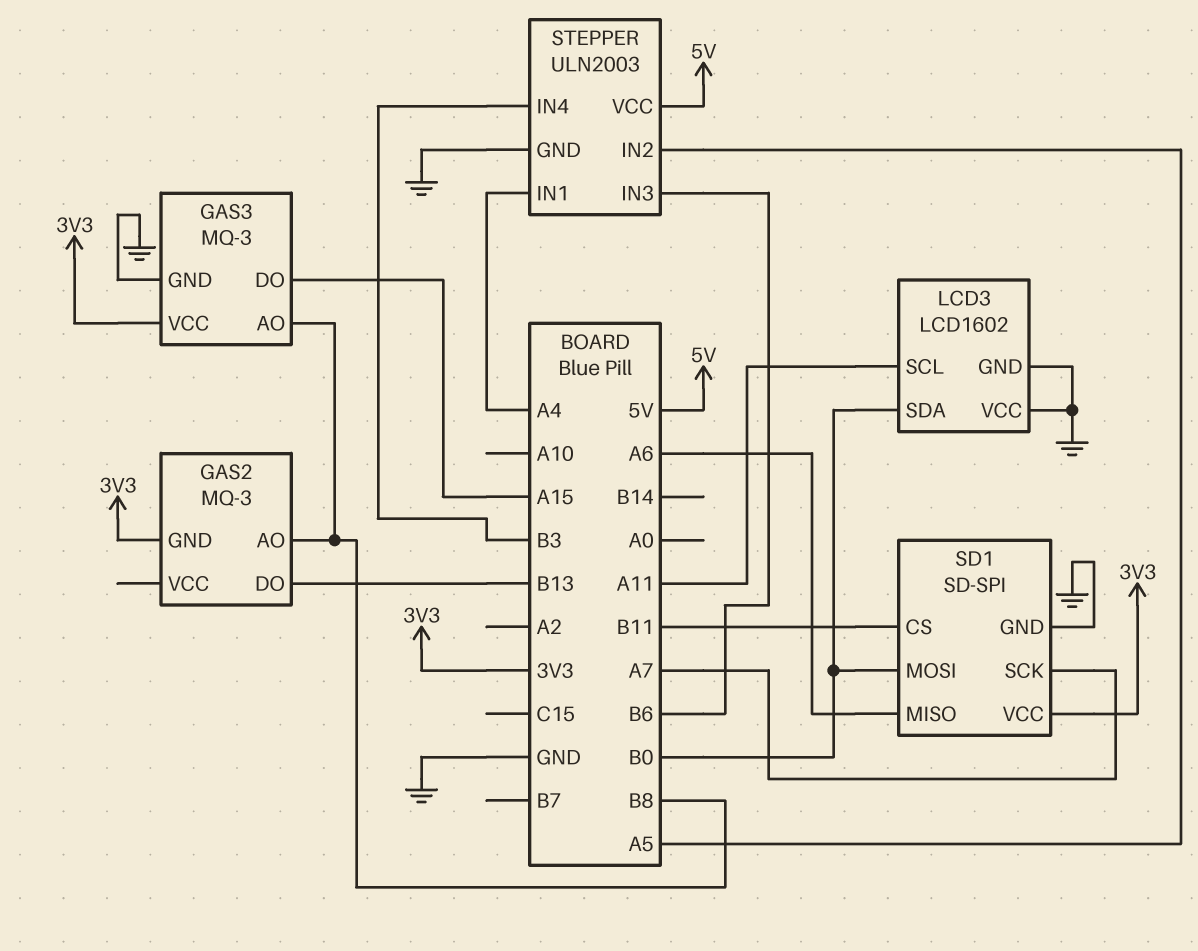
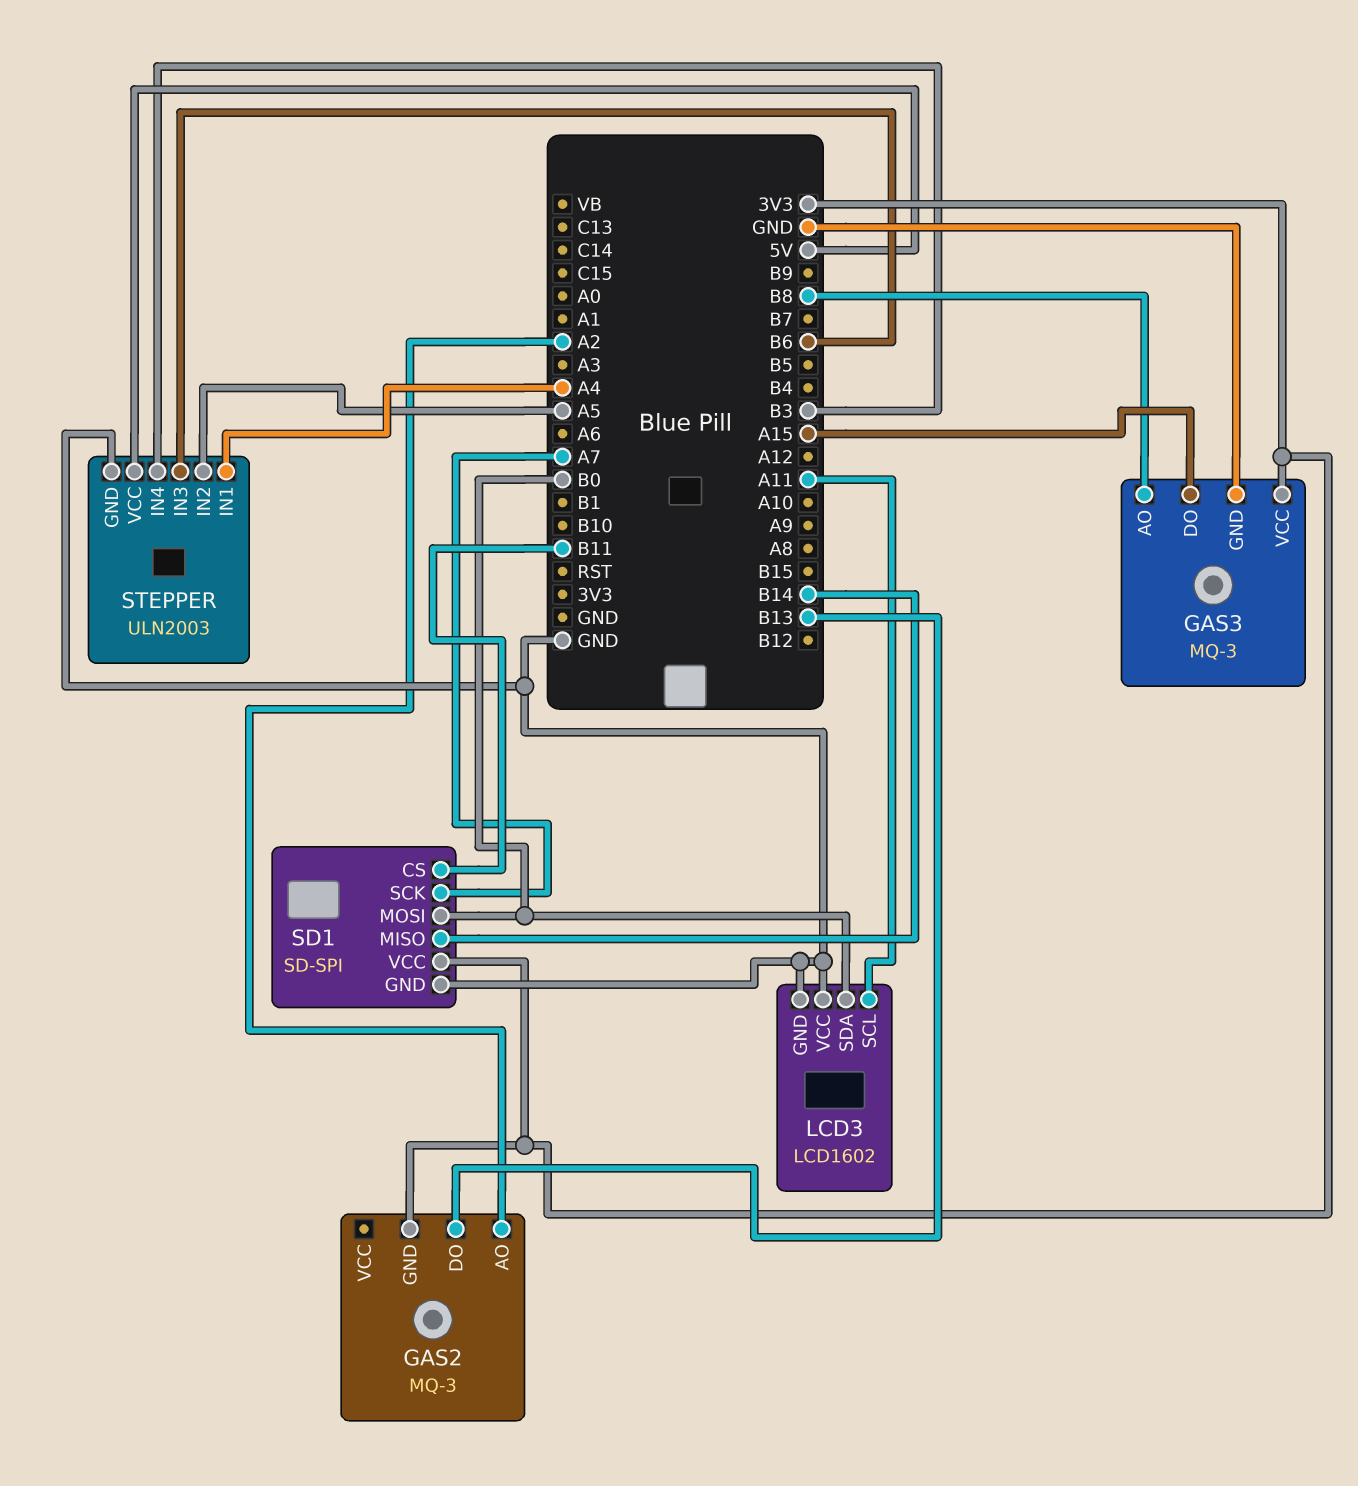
GAS2 pin AO: B8 -> A2
SD1 pin MISO: A6 -> B14

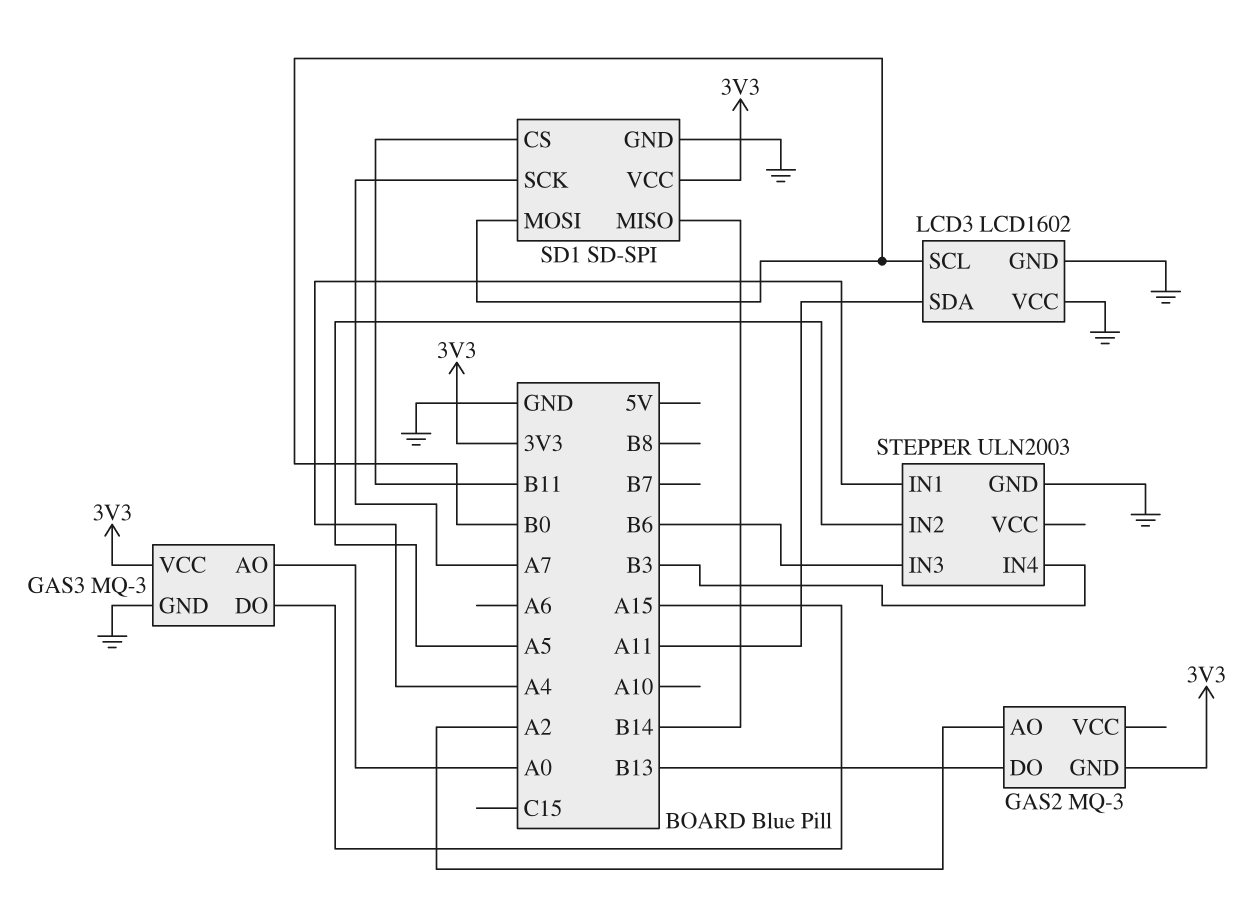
GAS3 pin AO: B8 -> A0
LCD3 pin SCL: A11 -> B0
LCD3 pin SDA: B0 -> A11
STEPPER pin VCC: 5V -> none

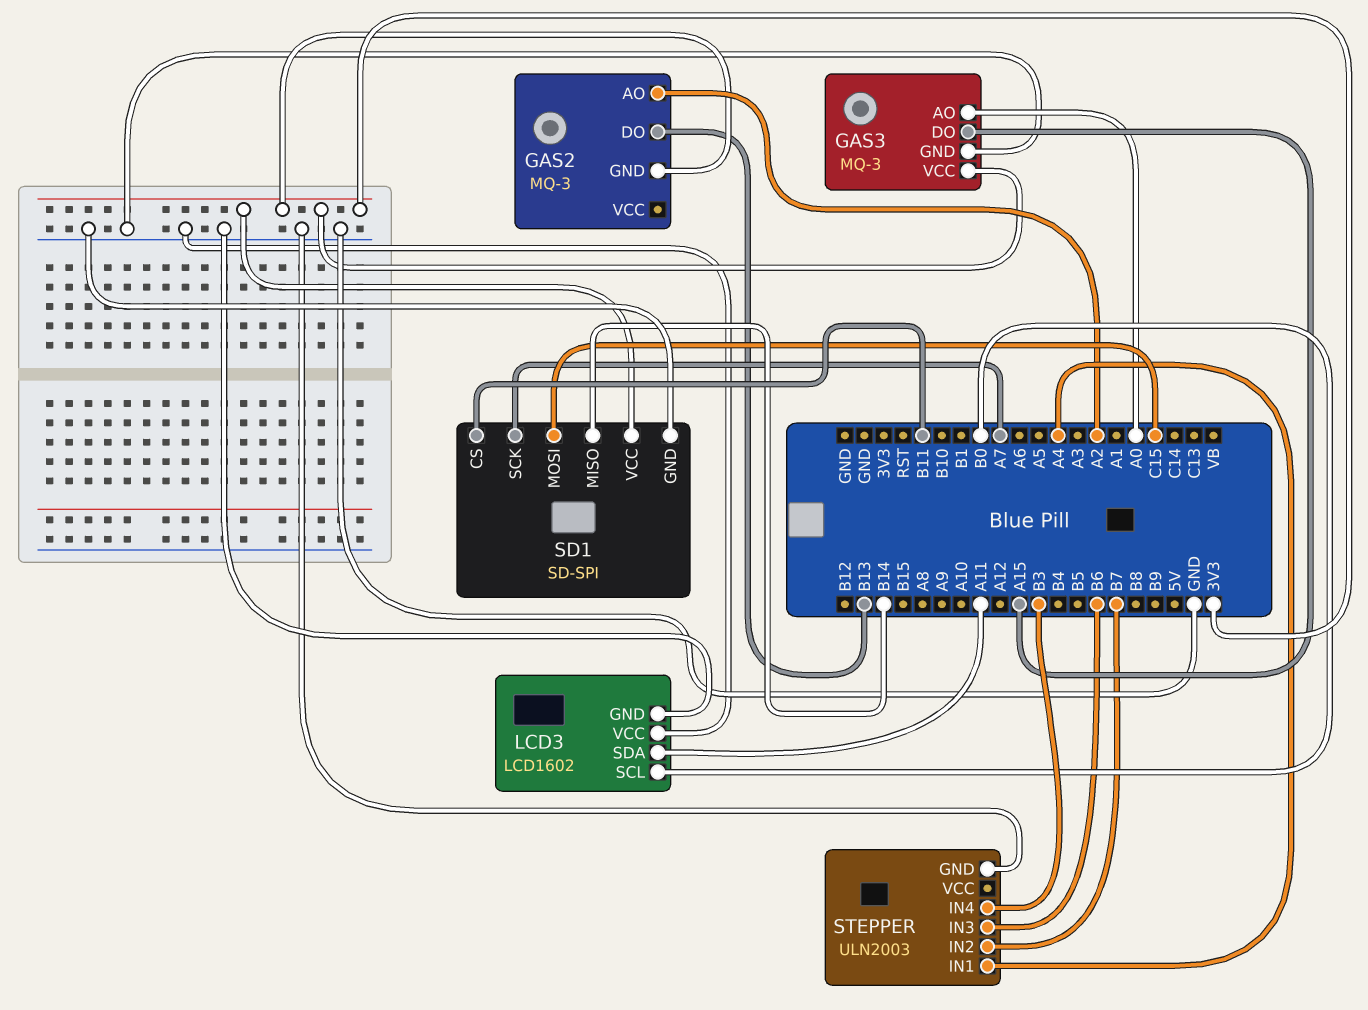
SD1 pin MOSI: B0 -> C15
STEPPER pin IN2: A5 -> B7

